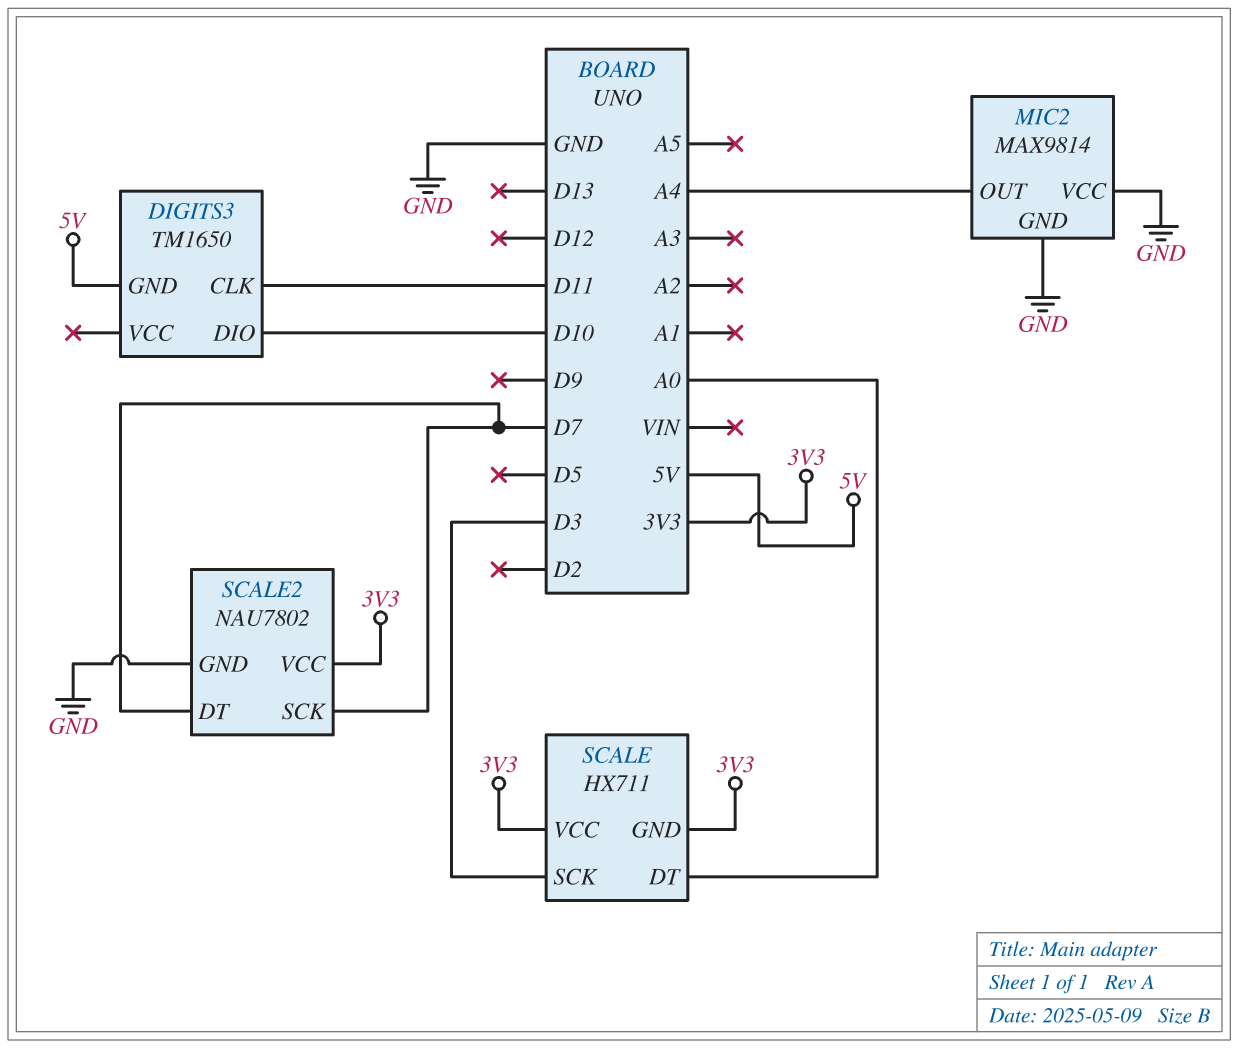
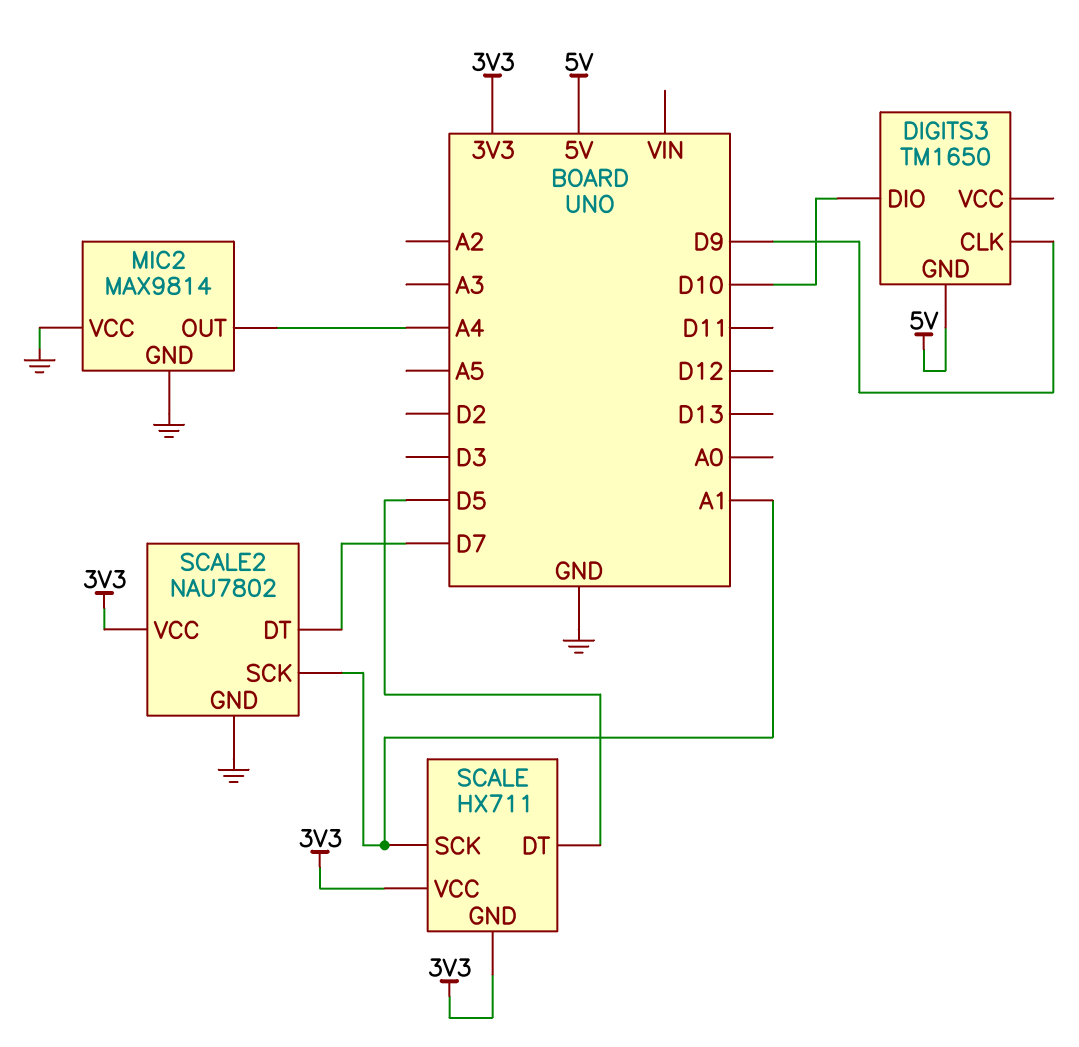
DIGITS3 pin CLK: D11 -> D9
SCALE pin DT: A0 -> D5
SCALE pin SCK: D3 -> A1
SCALE2 pin SCK: D7 -> A1

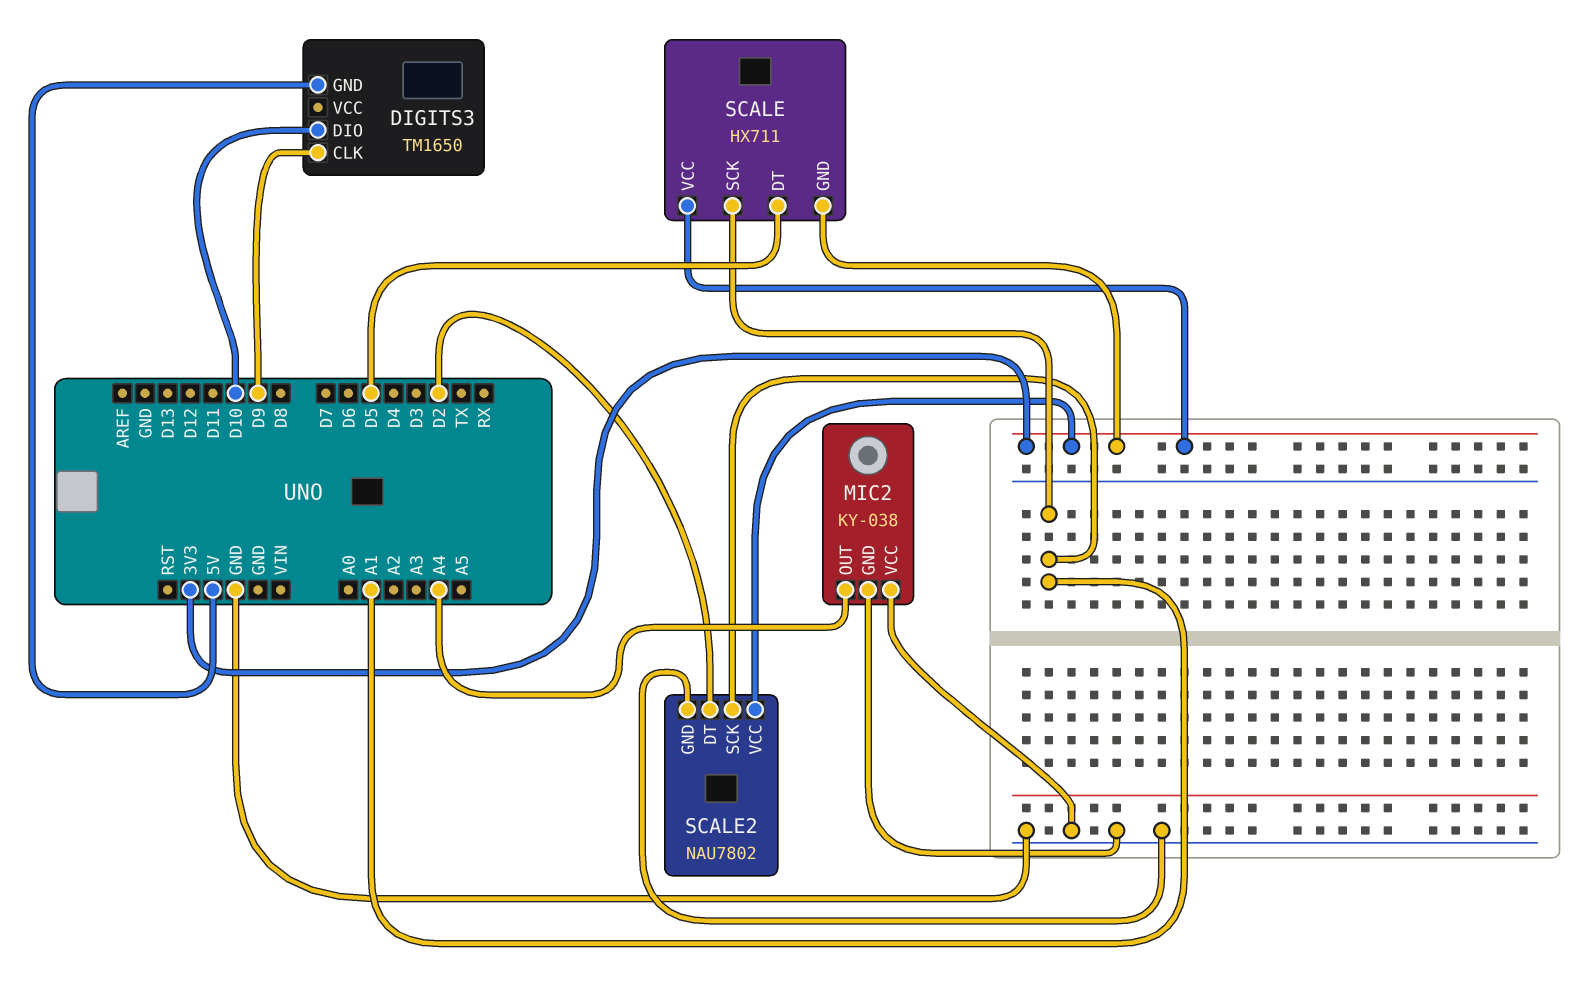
MIC2: MAX9814 -> KY-038
SCALE2 pin DT: D7 -> D2

